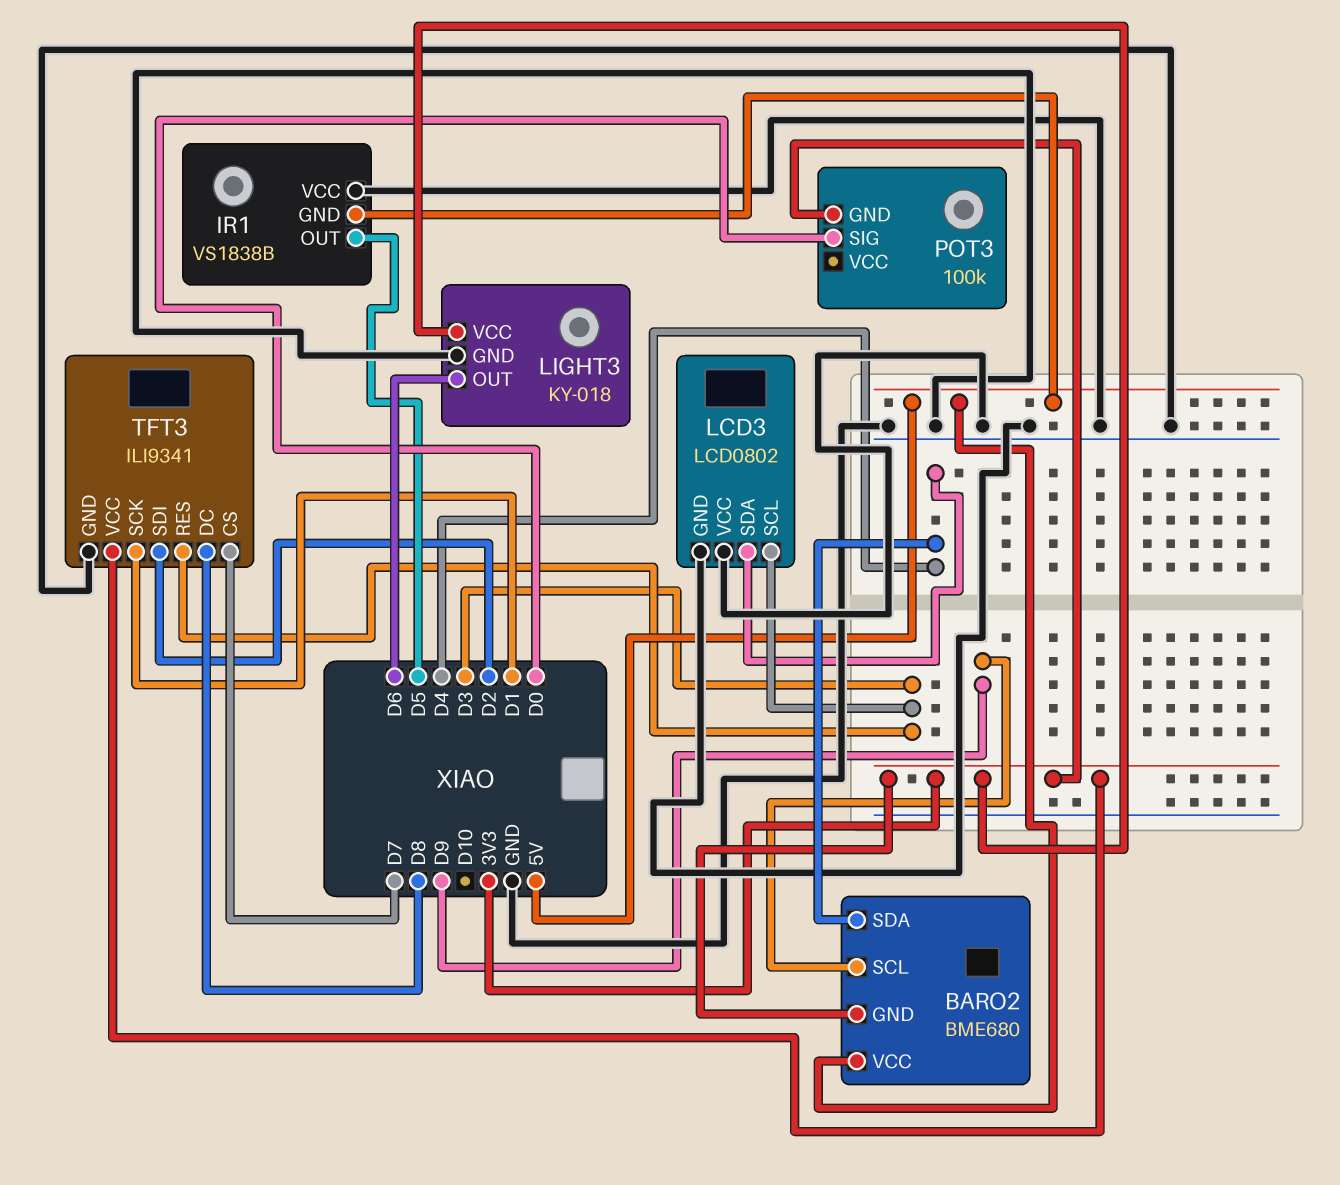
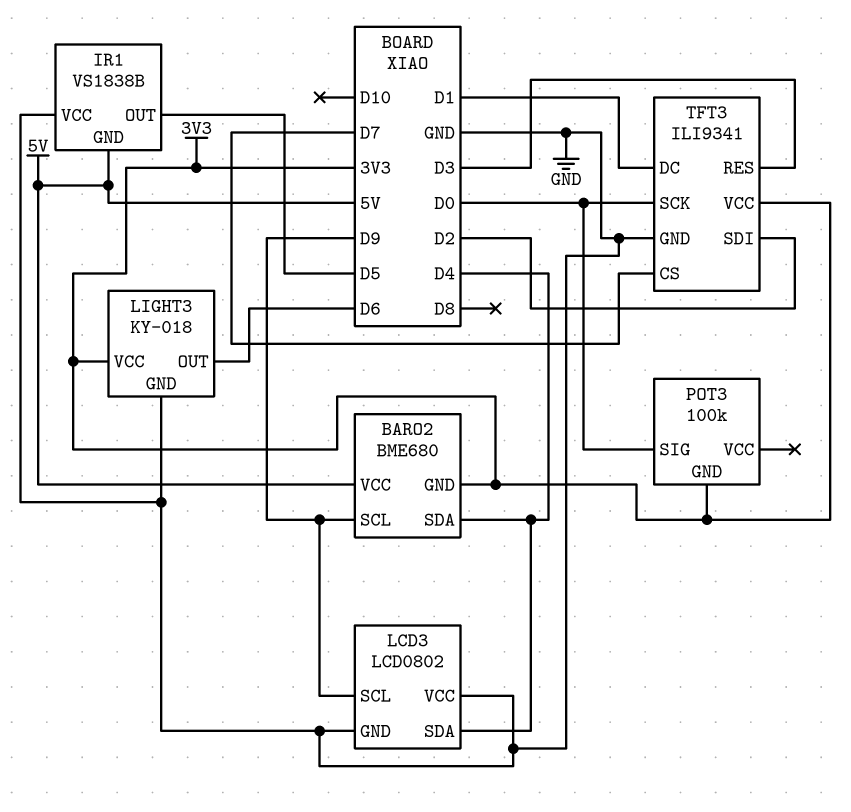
LCD3 pin SCL: D3 -> D9
TFT3 pin DC: D8 -> D1
TFT3 pin SCK: D1 -> D0

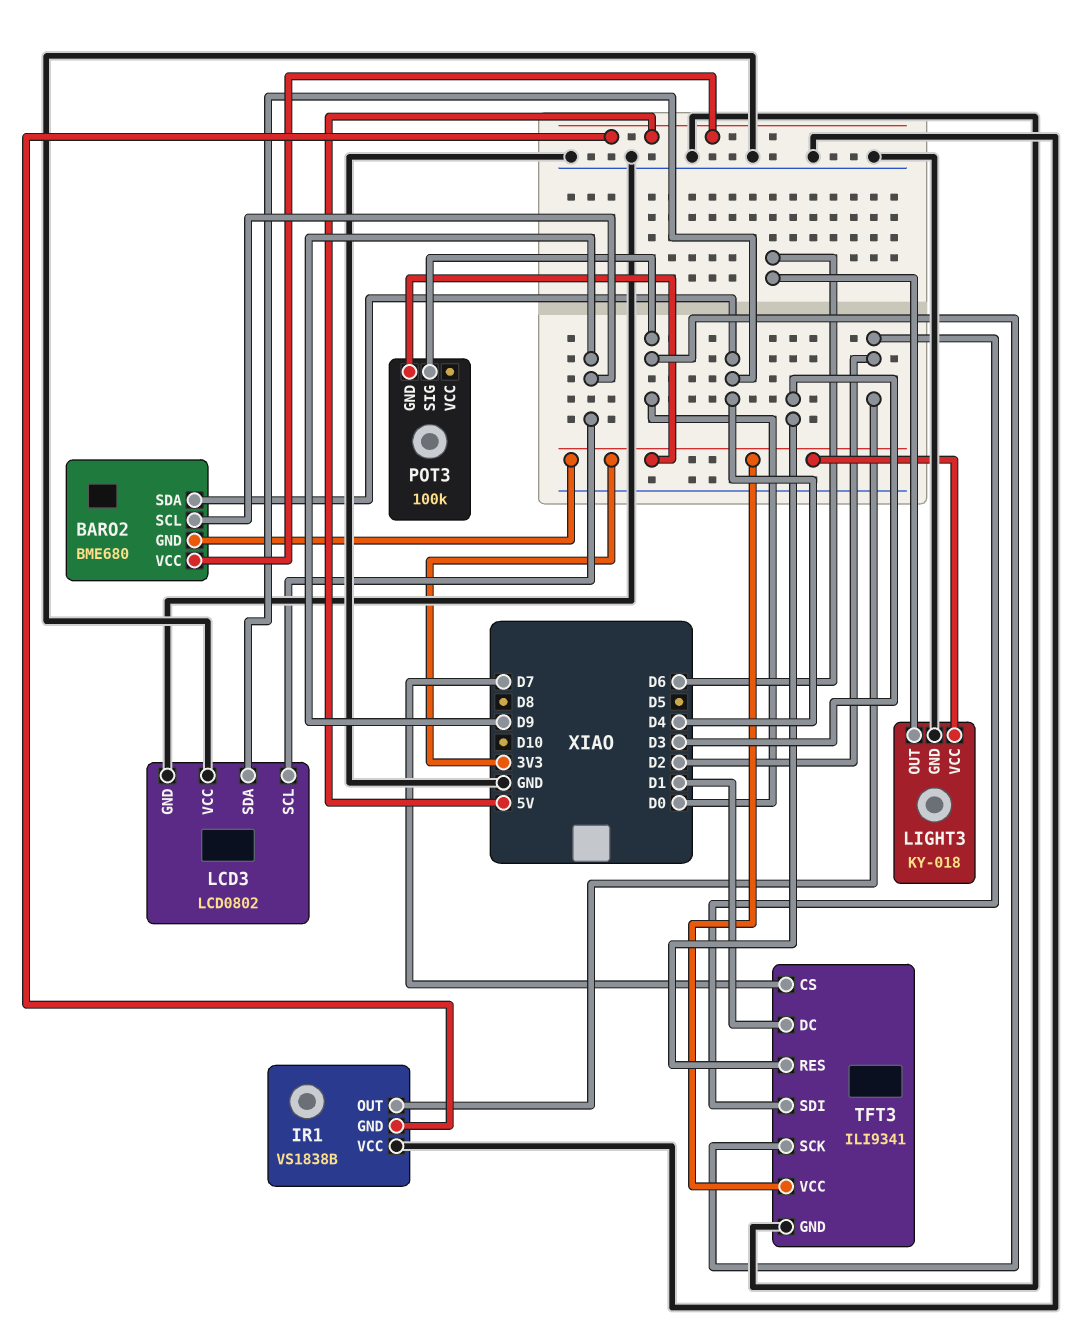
IR1 pin OUT: D5 -> D2

